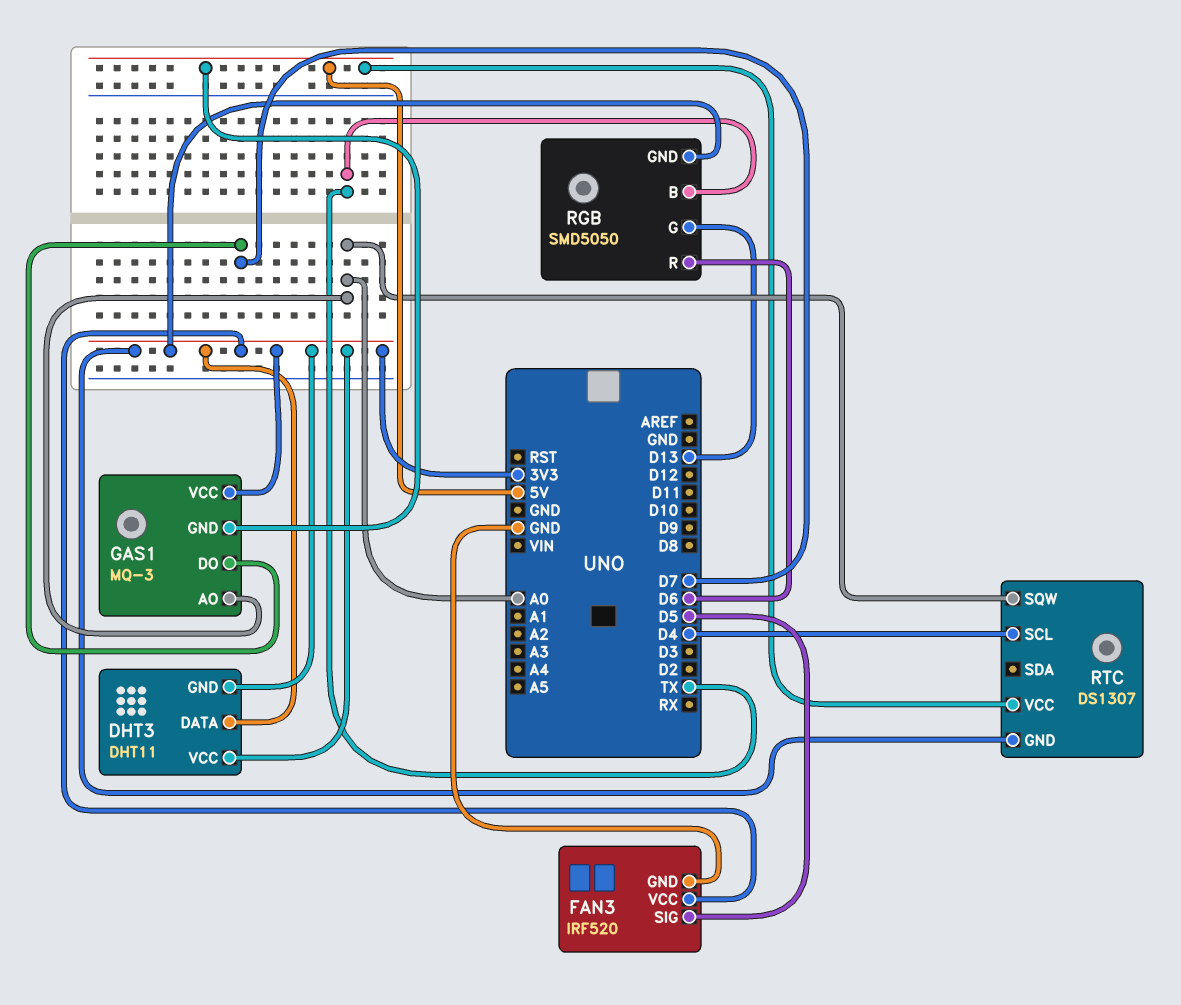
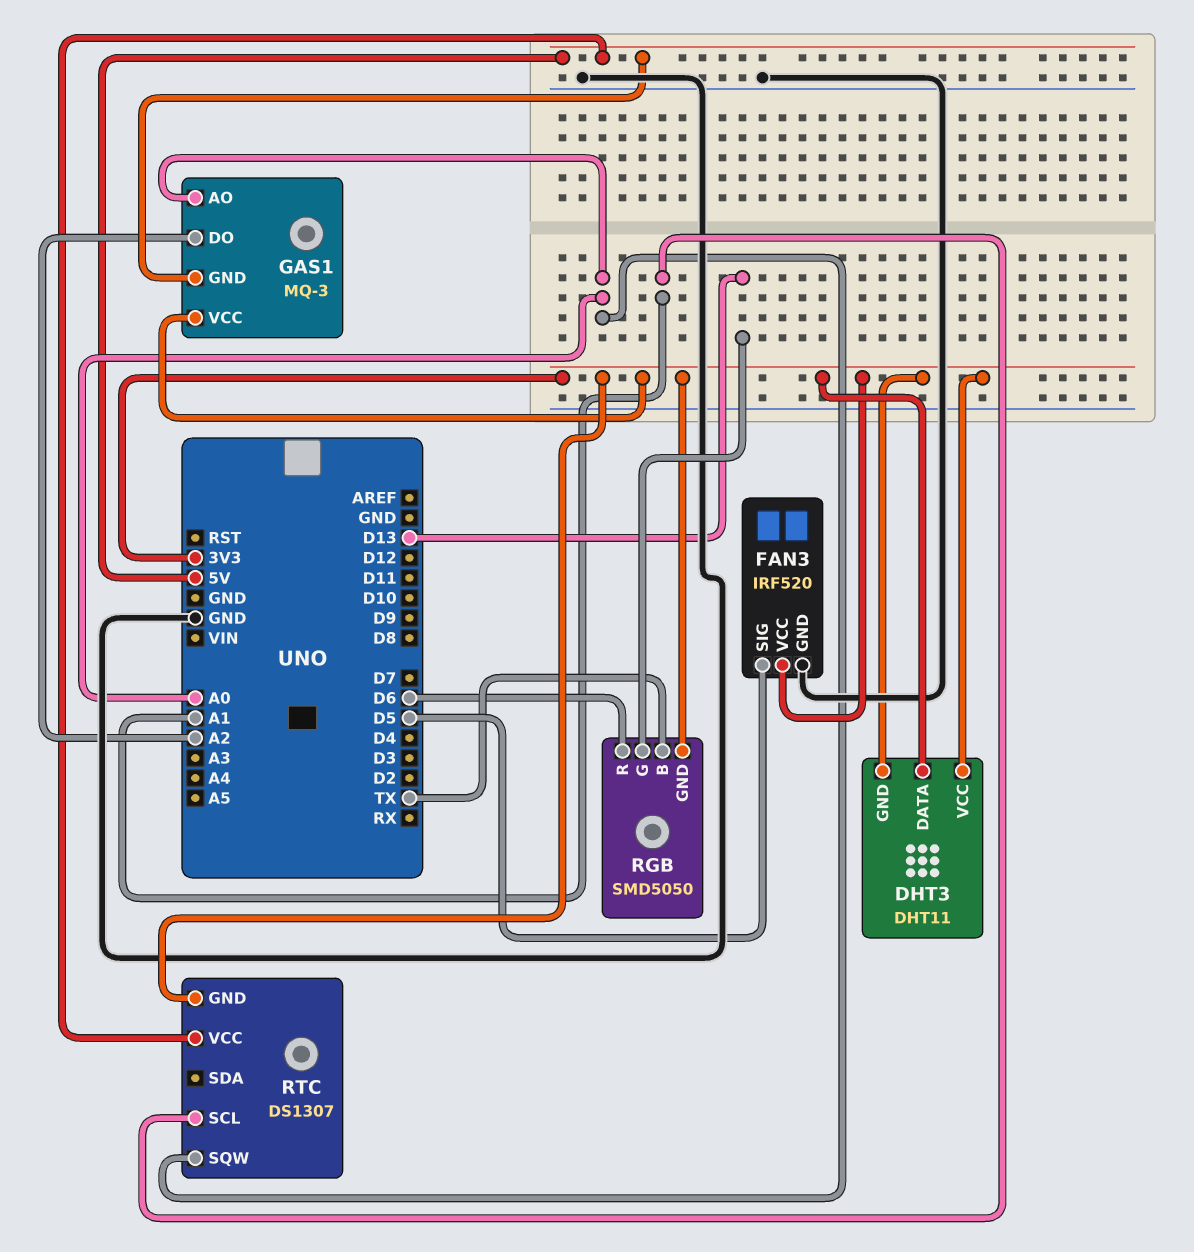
GAS1 pin DO: D7 -> A2
RTC pin SCL: D4 -> A1

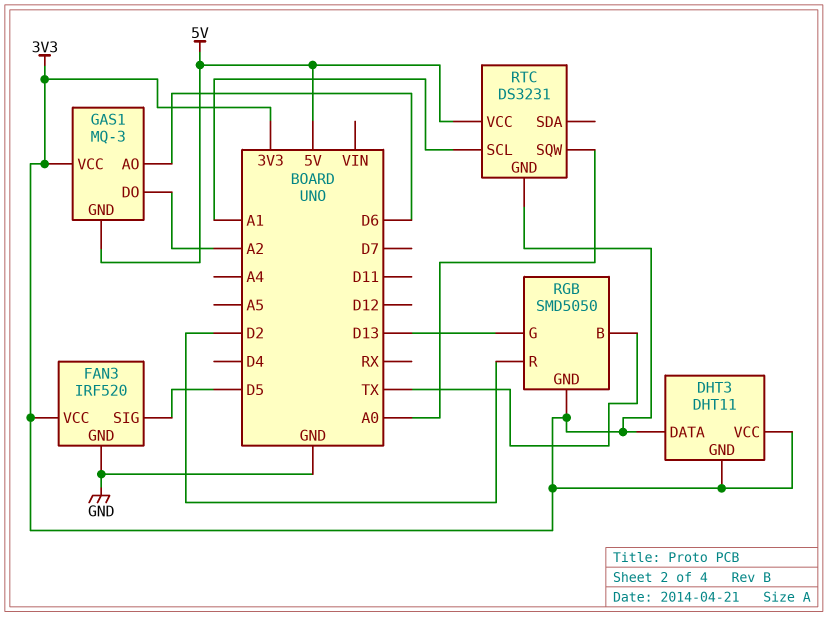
GAS1 pin AO: A0 -> D6
RGB pin R: D6 -> D2
RTC: DS1307 -> DS3231

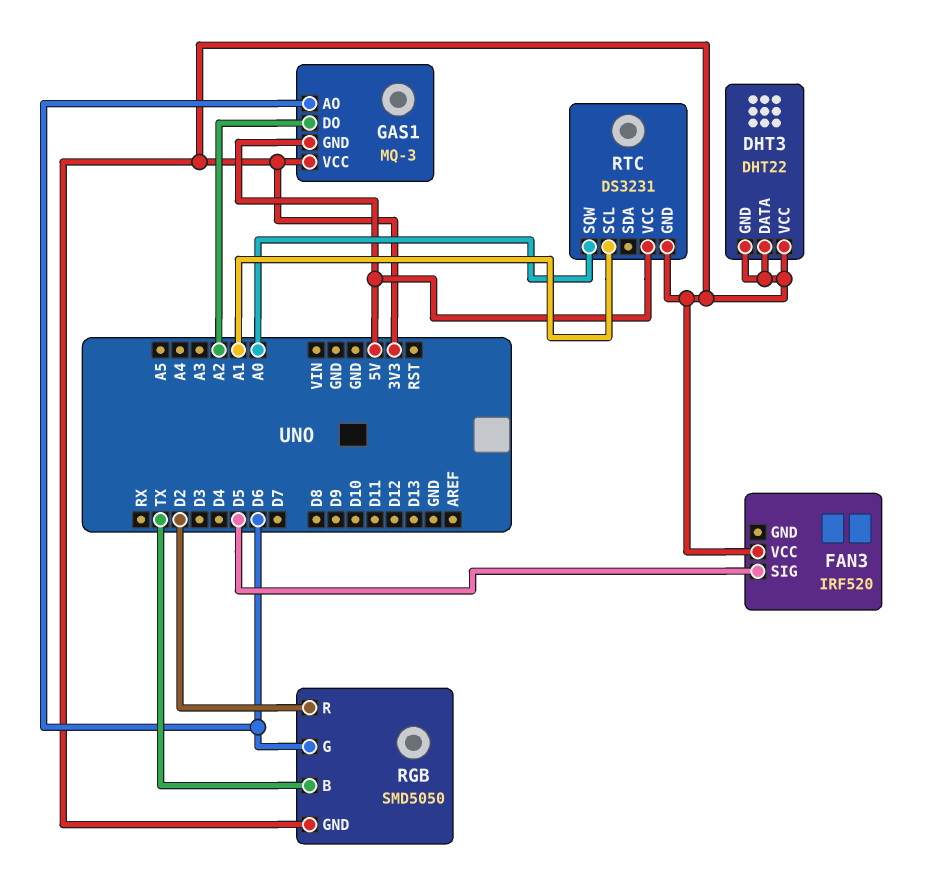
DHT3: DHT11 -> DHT22
FAN3 pin GND: GND -> none
RGB pin G: D13 -> D6

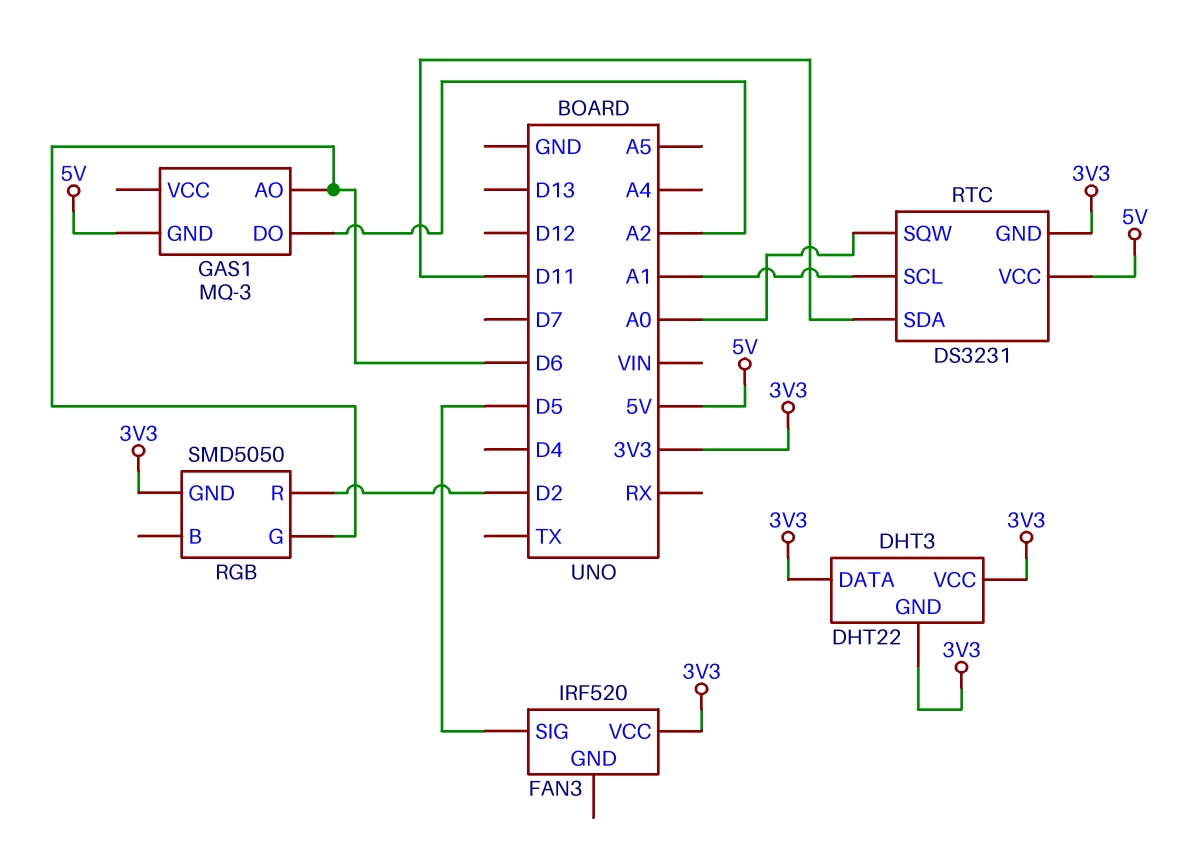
GAS1 pin VCC: 3V3 -> none
RGB pin B: TX -> none
RTC pin SDA: none -> D11

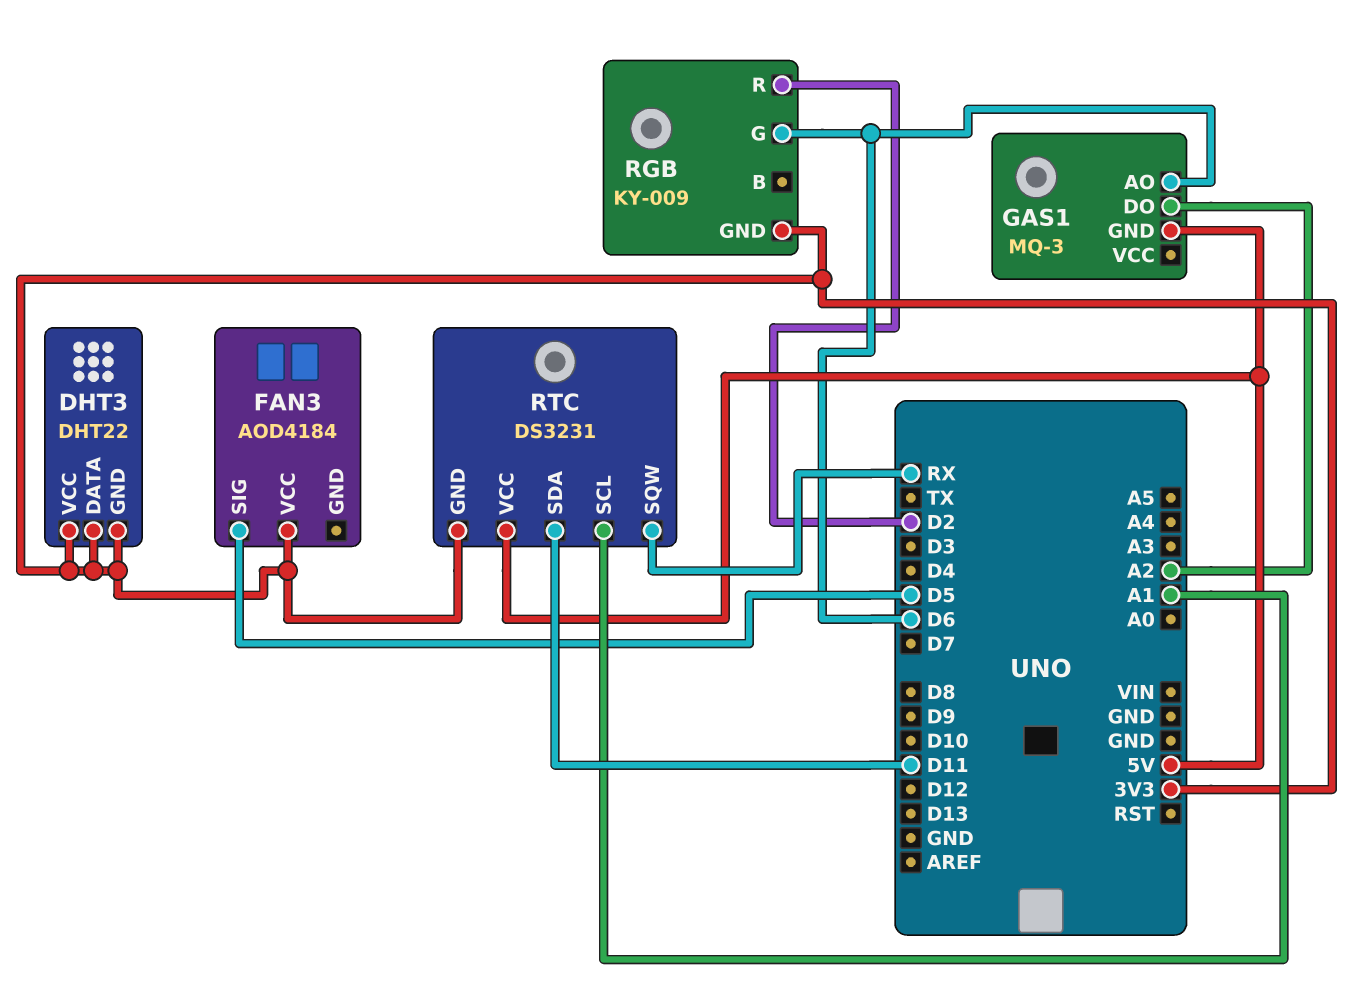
FAN3: IRF520 -> AOD4184
RGB: SMD5050 -> KY-009
RTC pin SQW: A0 -> RX

